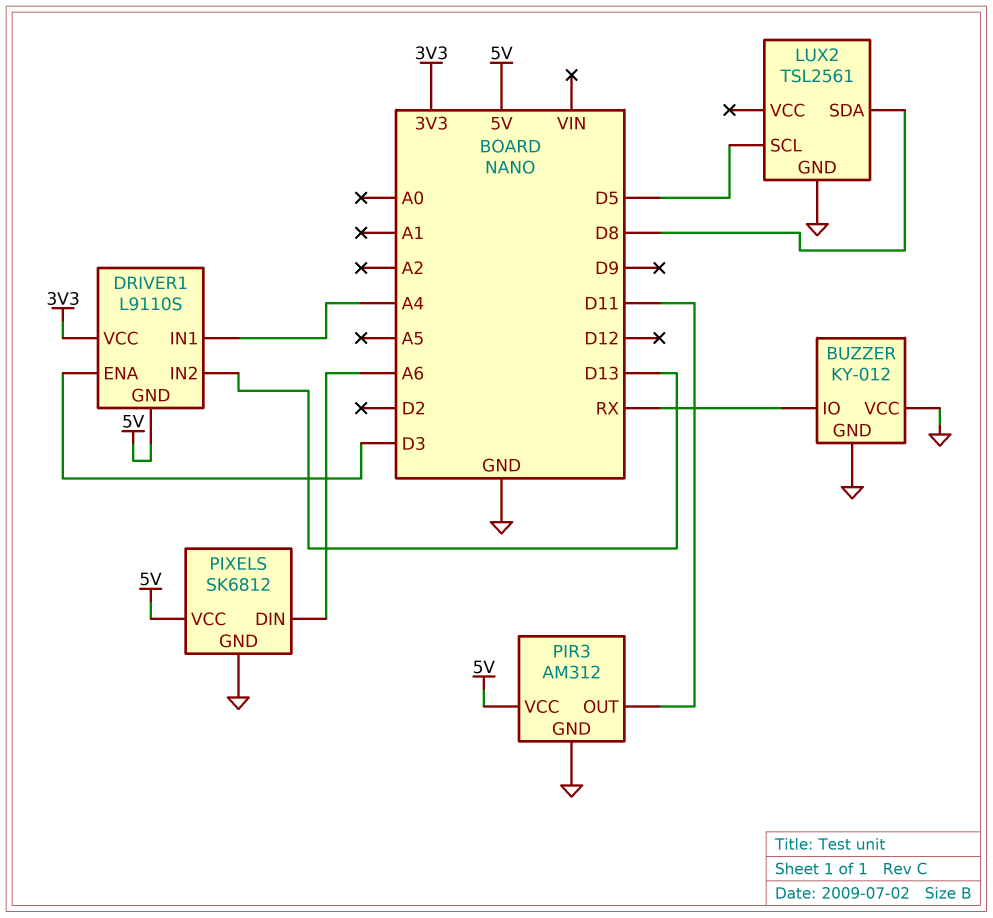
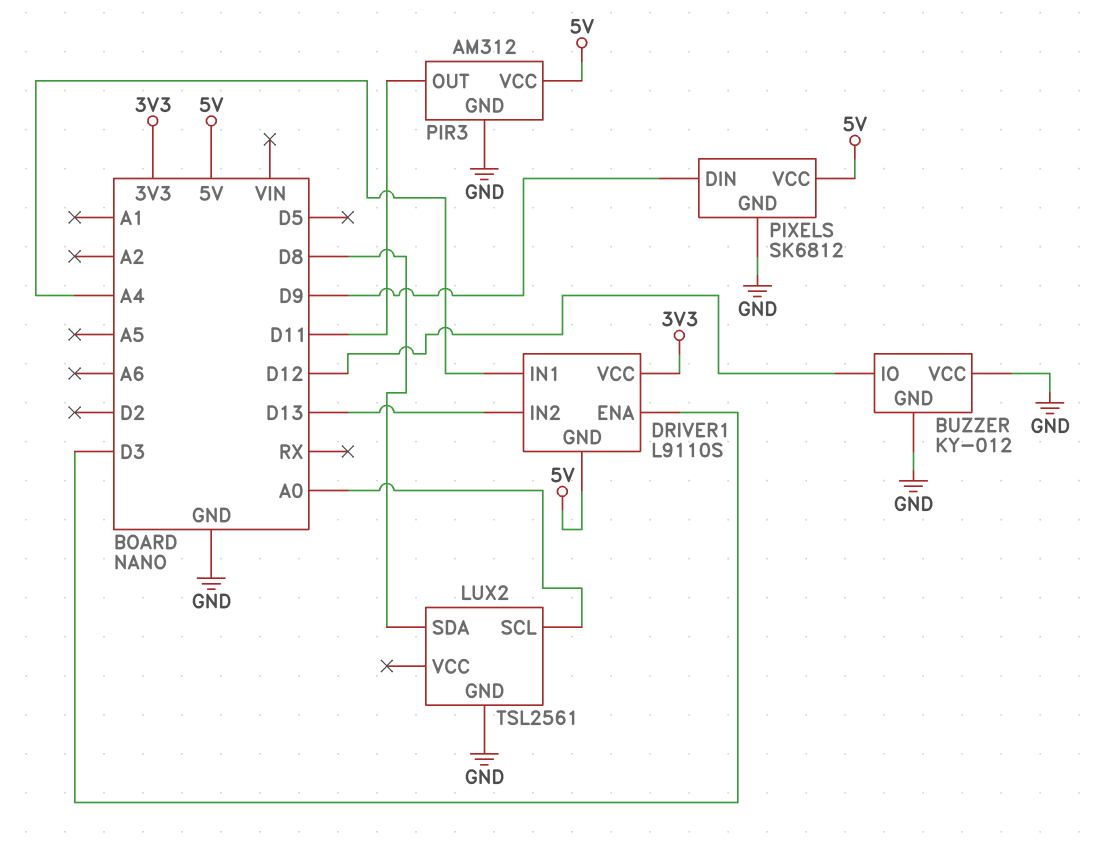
BUZZER pin IO: RX -> D12
LUX2 pin SCL: D5 -> A0
PIXELS pin DIN: A6 -> D9

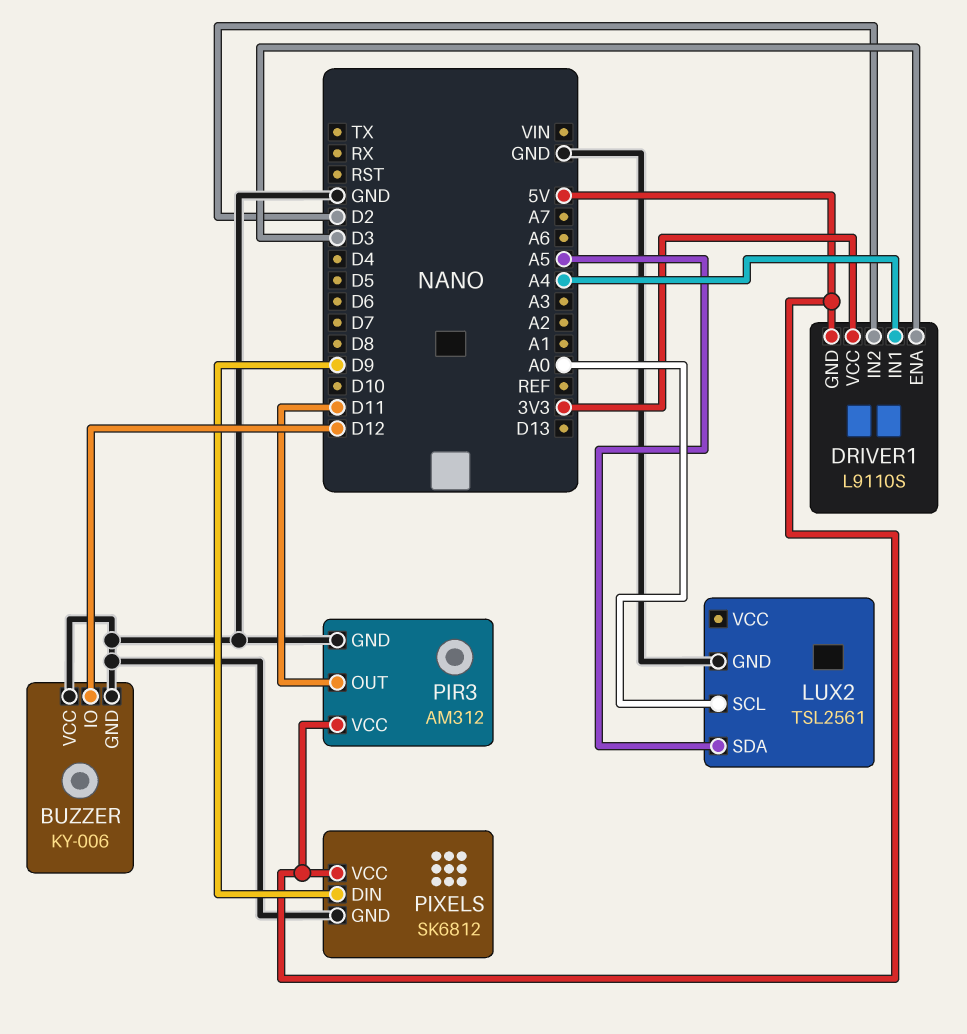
BUZZER: KY-012 -> KY-006
DRIVER1 pin IN2: D13 -> D2
LUX2 pin SDA: D8 -> A5

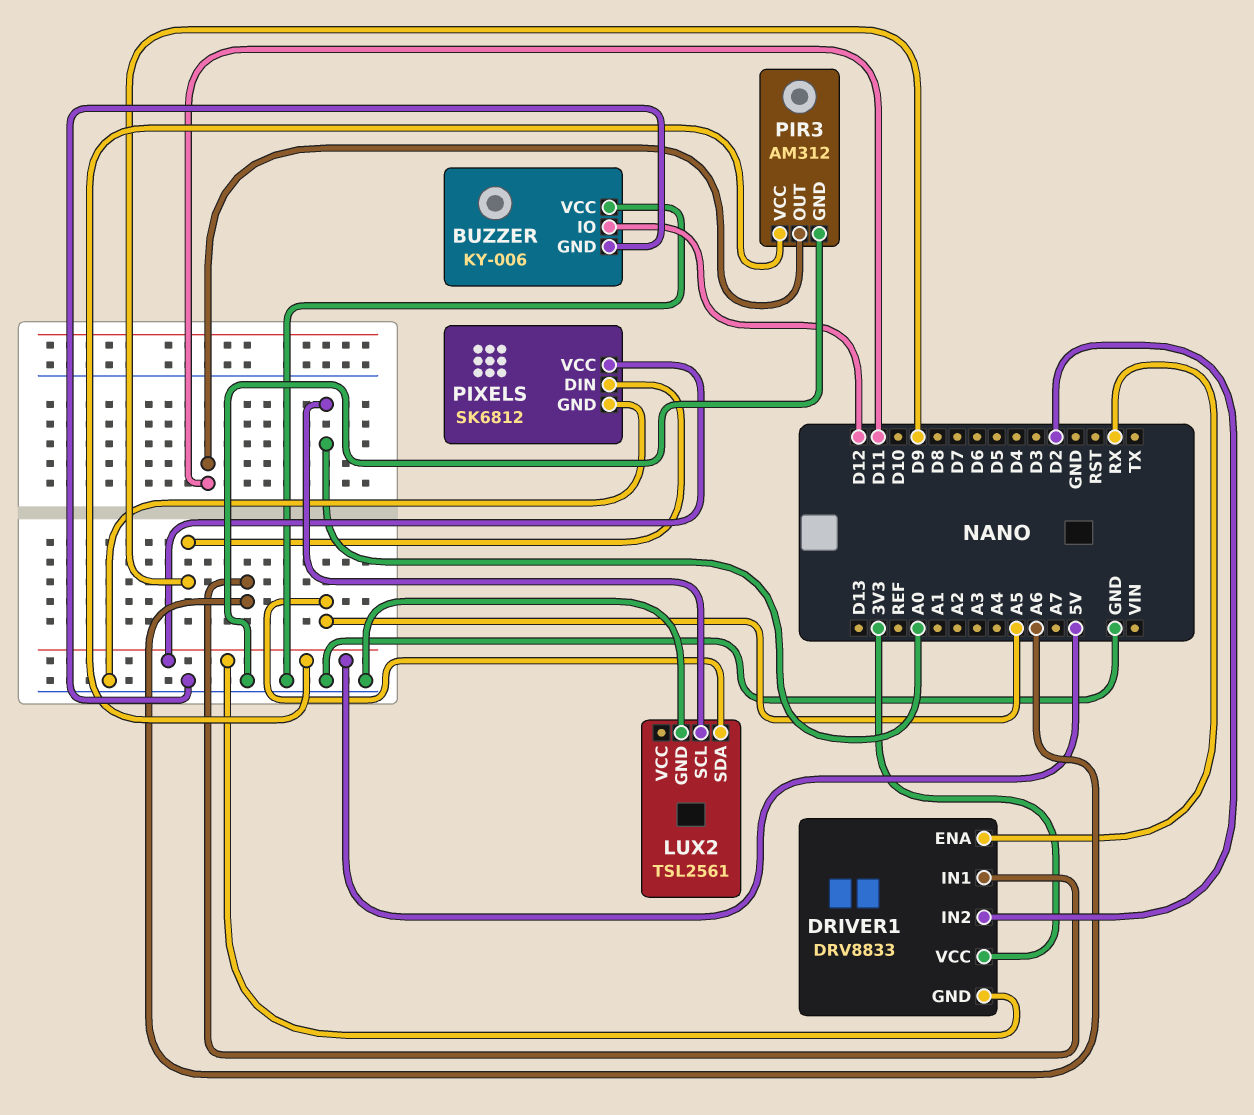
DRIVER1: L9110S -> DRV8833
DRIVER1 pin ENA: D3 -> RX
DRIVER1 pin IN1: A4 -> A6

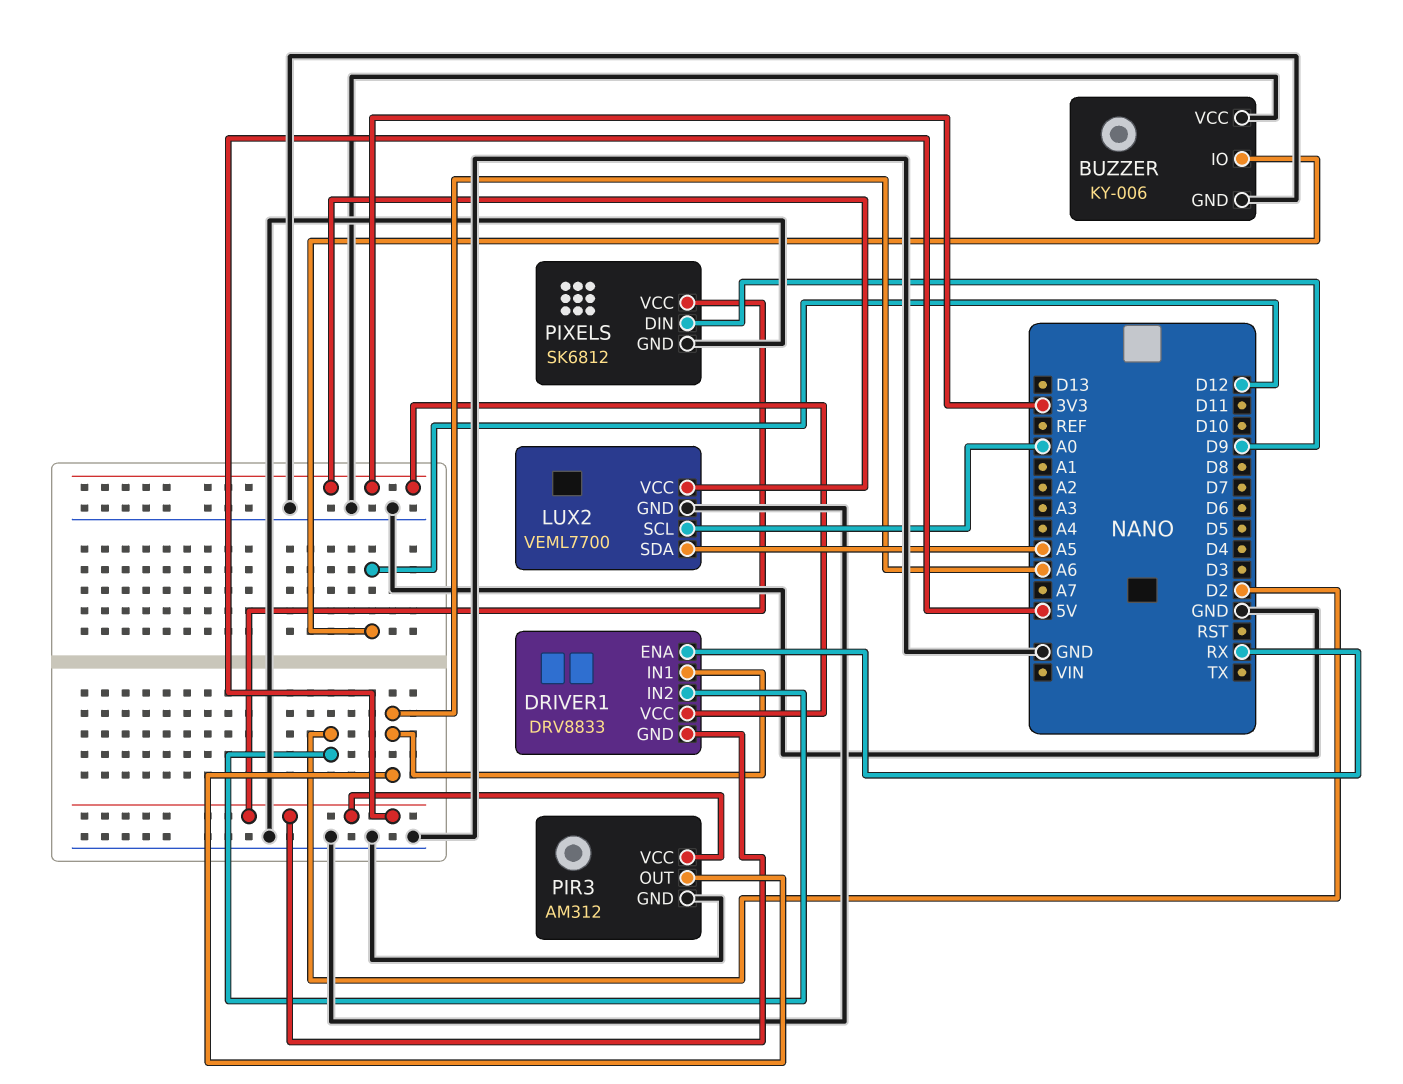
LUX2: TSL2561 -> VEML7700
LUX2 pin VCC: none -> 3V3
PIR3 pin OUT: D11 -> A6

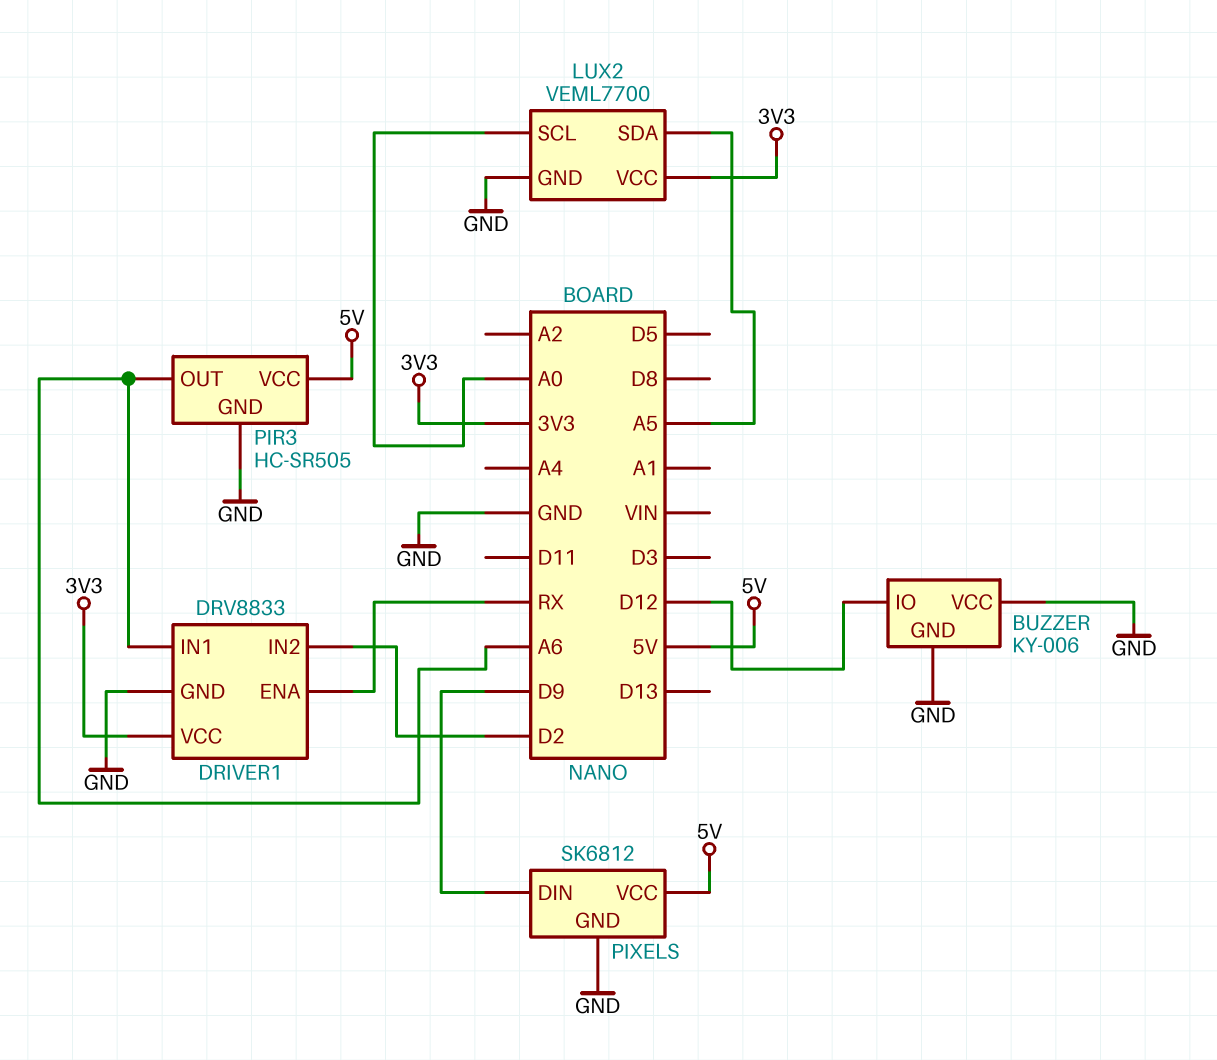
DRIVER1 pin GND: 5V -> GND
PIR3: AM312 -> HC-SR505

